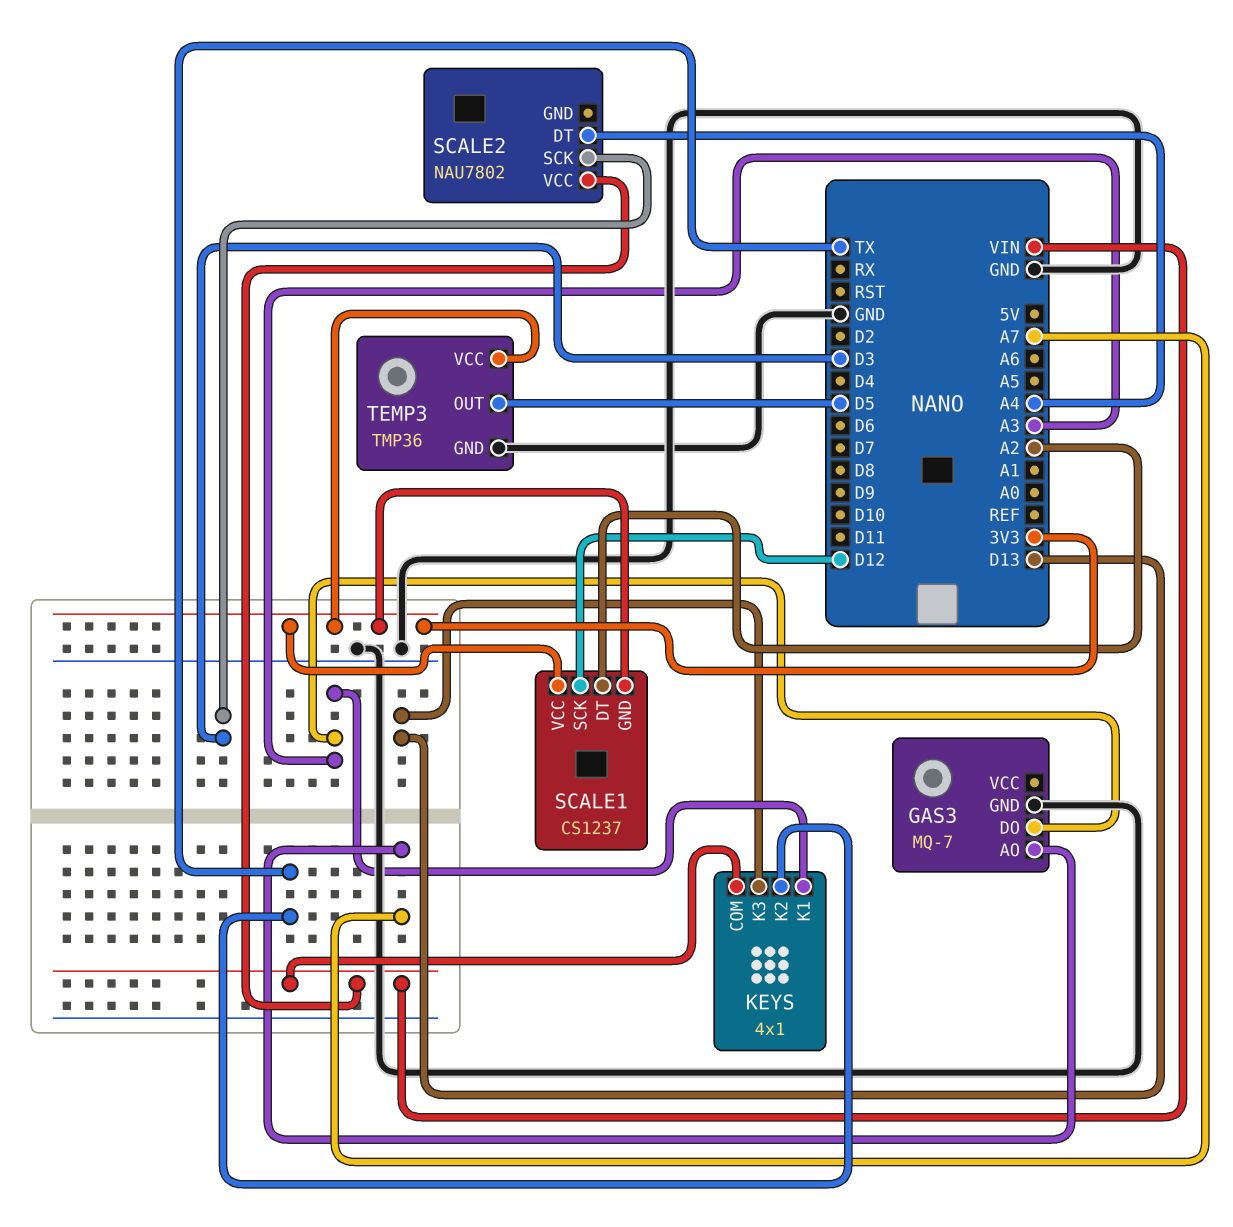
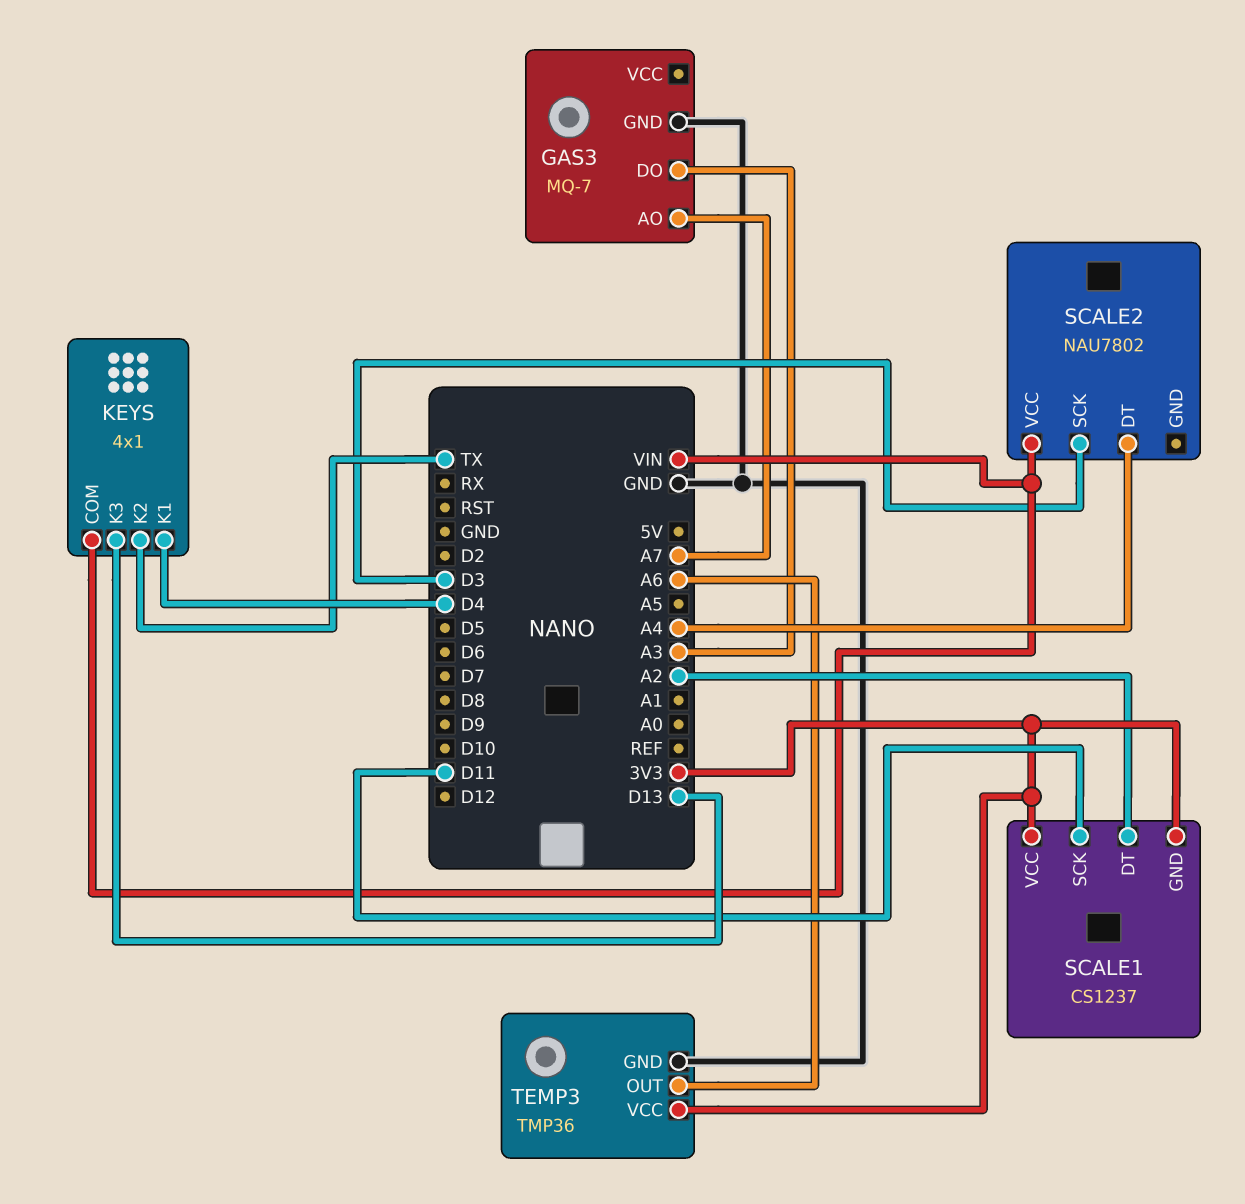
KEYS pin K1: A3 -> D4
SCALE1 pin SCK: D12 -> D11
TEMP3 pin OUT: D5 -> A6

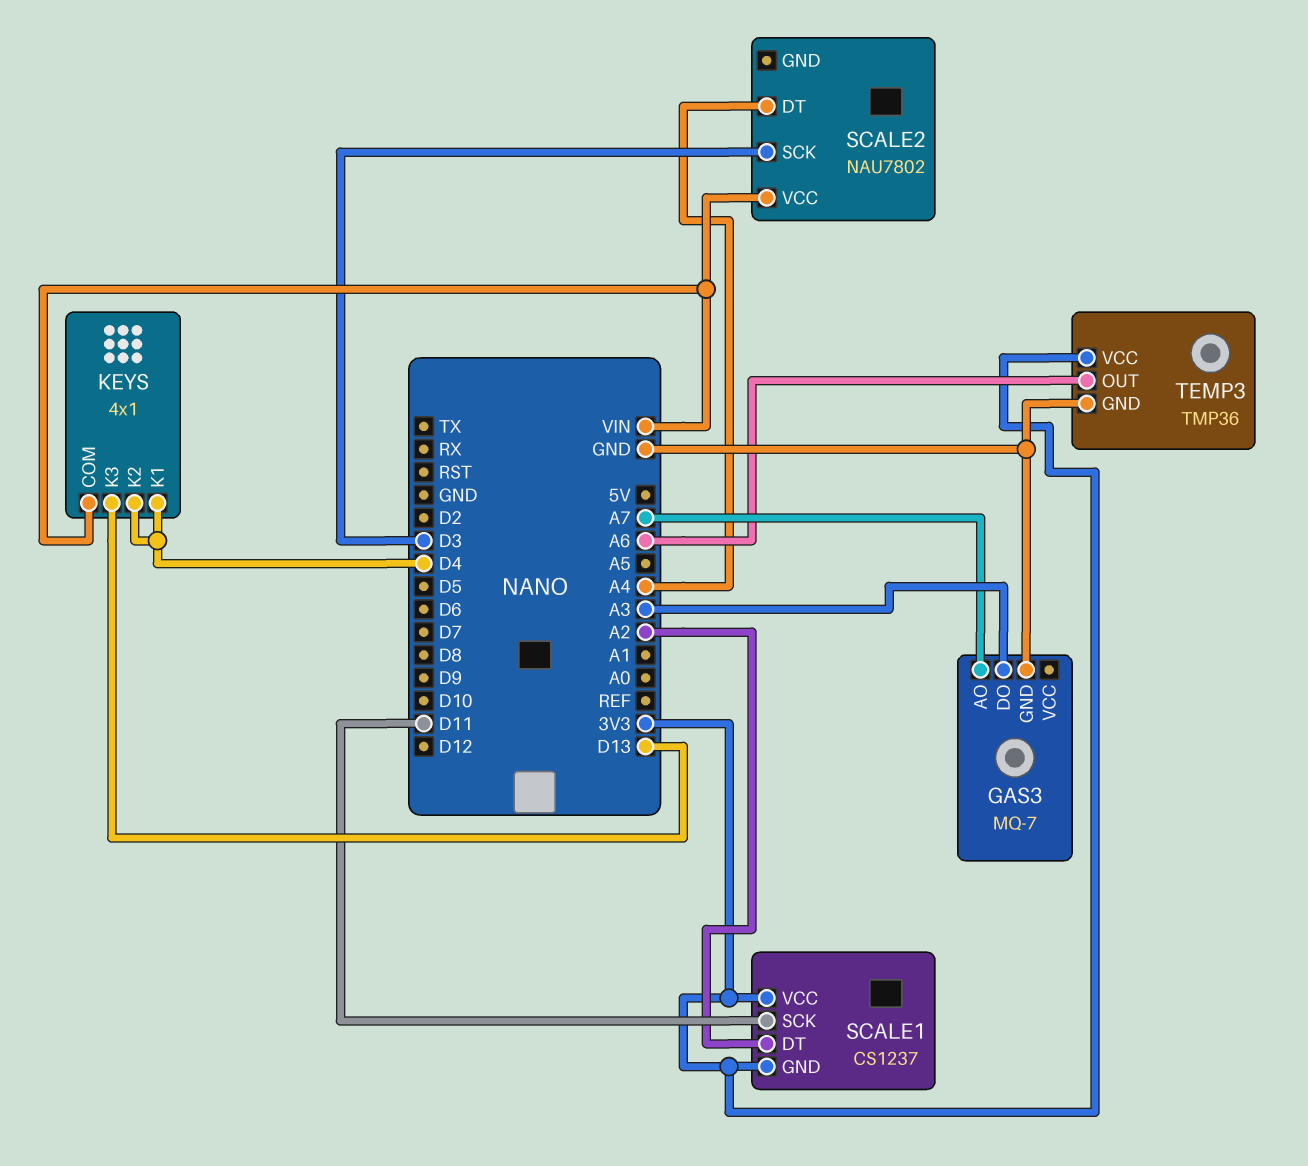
KEYS pin K2: TX -> D4

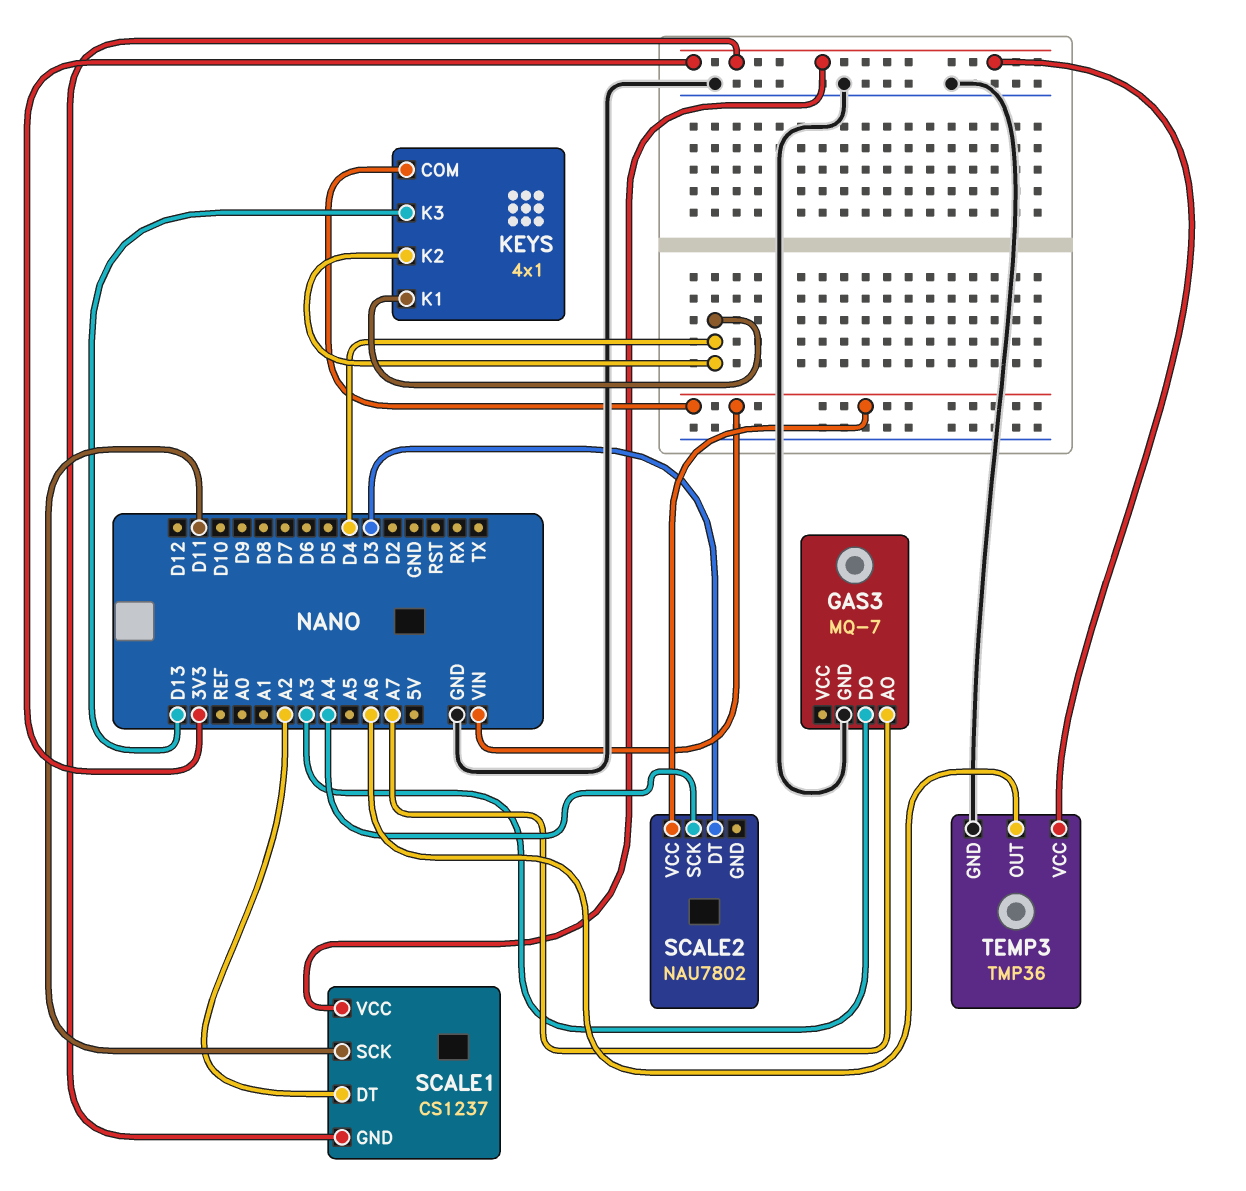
SCALE2 pin DT: A4 -> D3
SCALE2 pin SCK: D3 -> A4

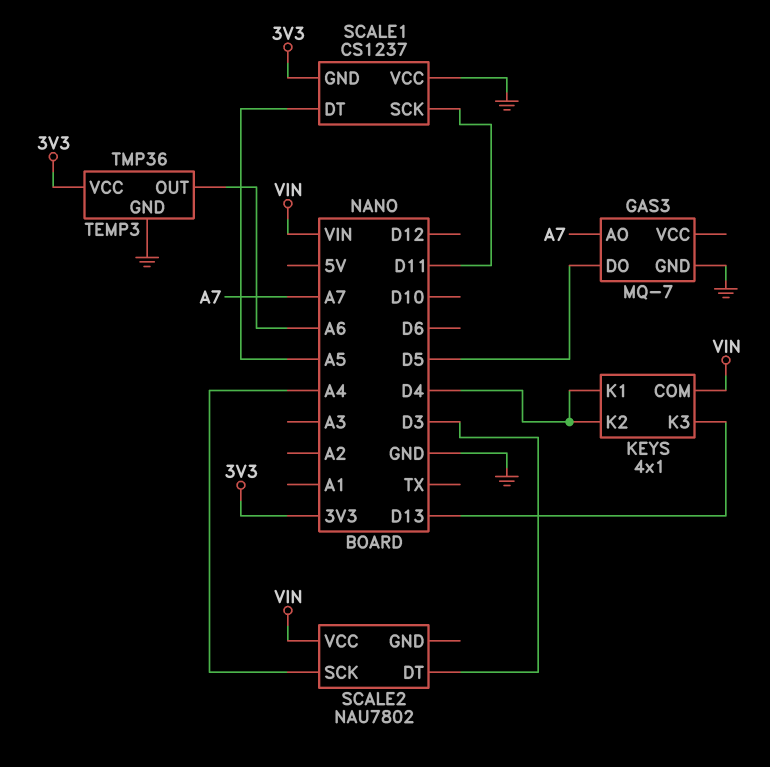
GAS3 pin DO: A3 -> D5
SCALE1 pin DT: A2 -> A5
SCALE1 pin VCC: 3V3 -> GND

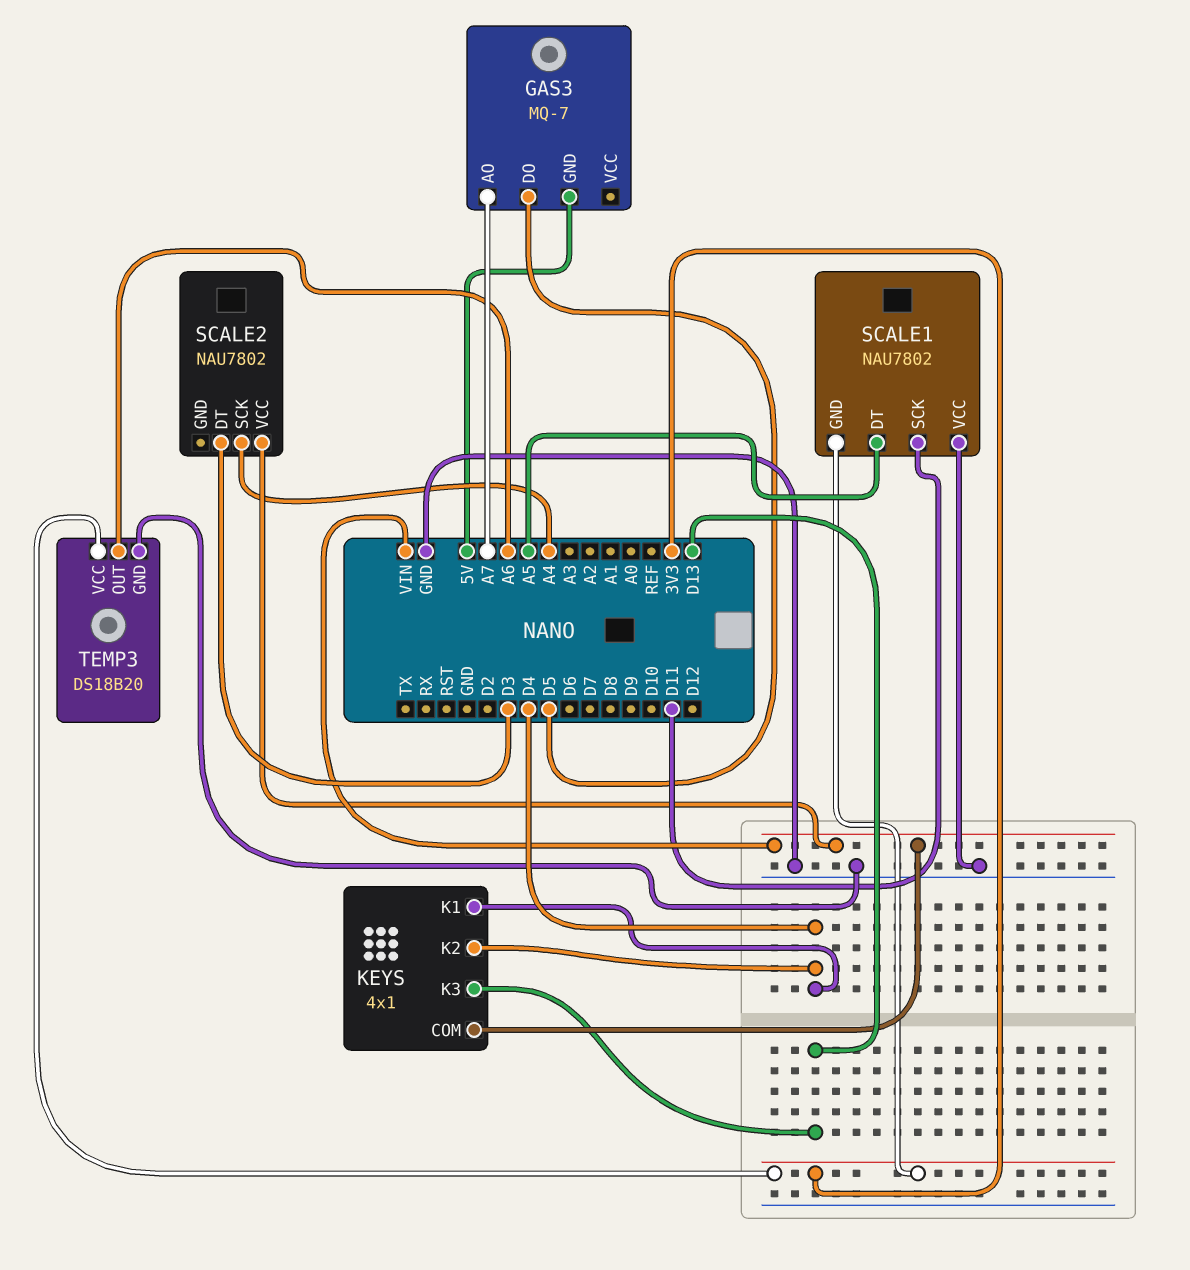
GAS3 pin GND: GND -> 5V
SCALE1: CS1237 -> NAU7802
TEMP3: TMP36 -> DS18B20

